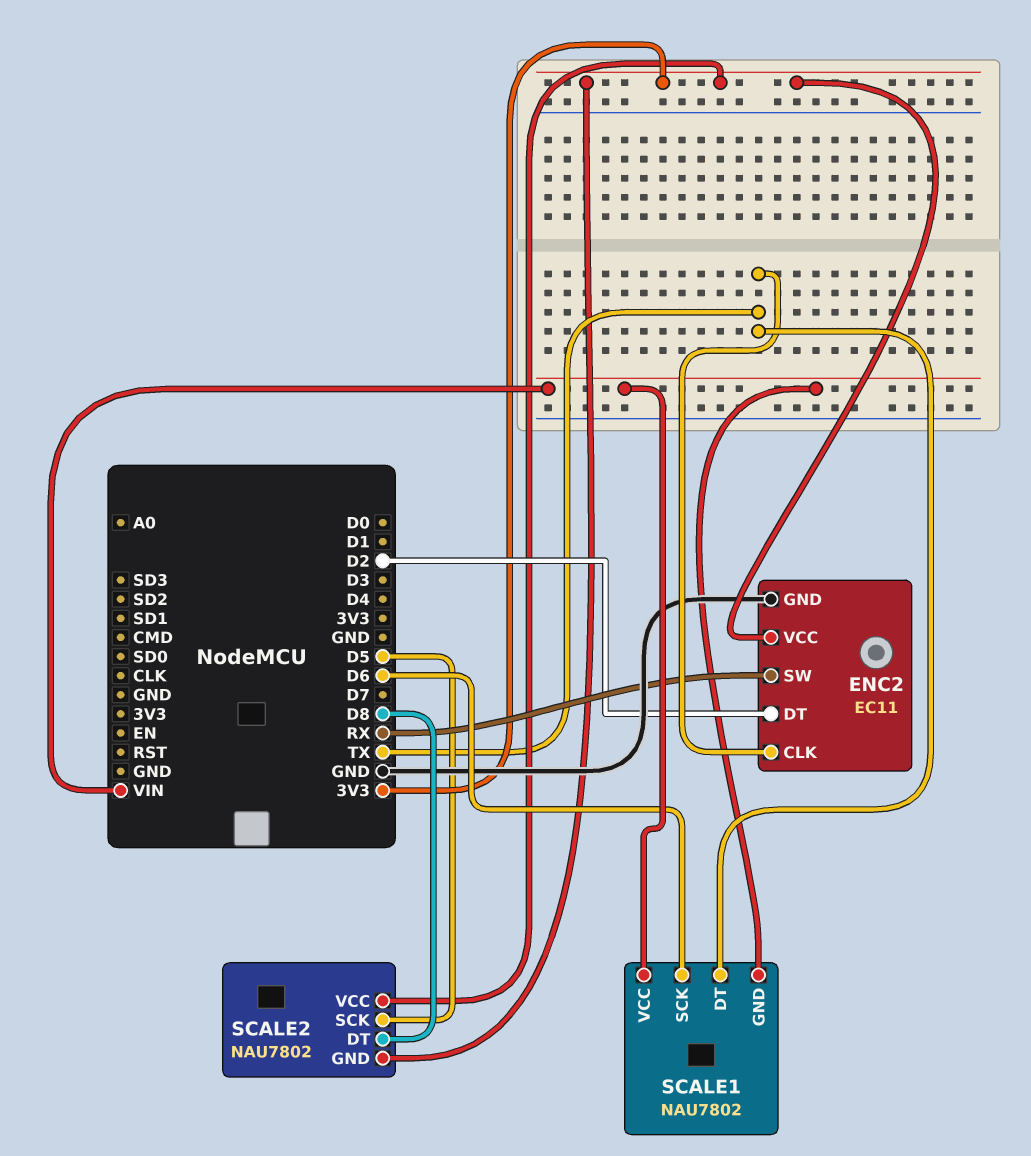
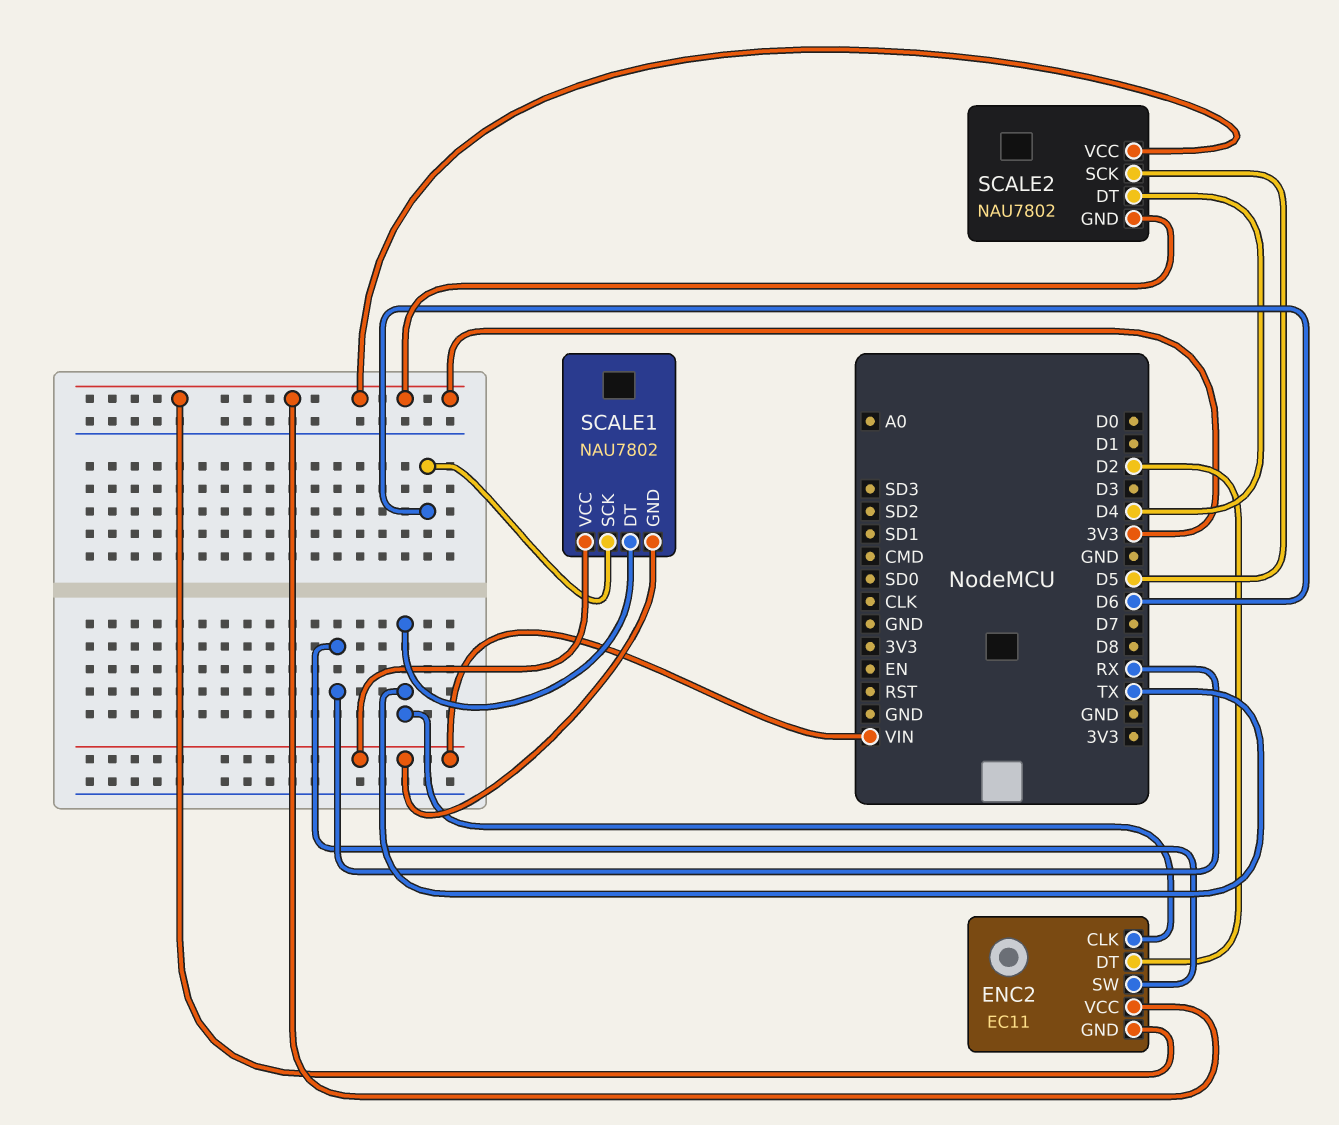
ENC2 pin GND: GND -> 3V3
SCALE2 pin DT: D8 -> D4

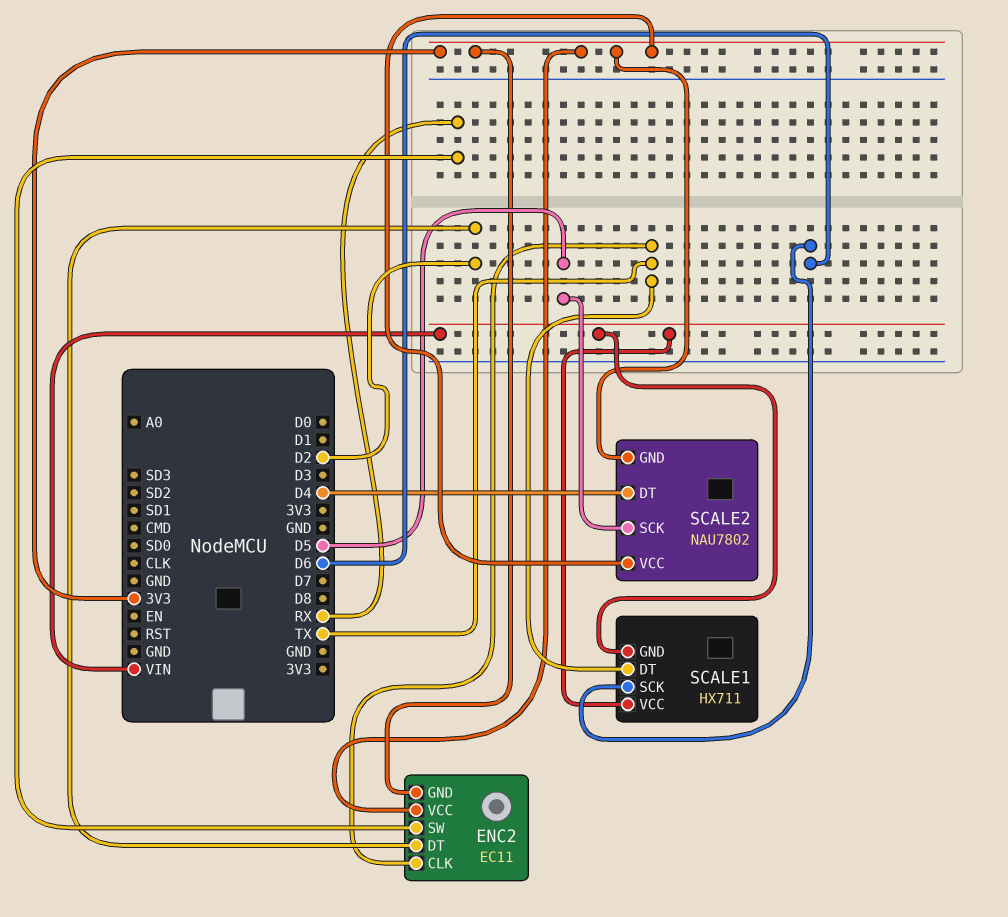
SCALE1: NAU7802 -> HX711

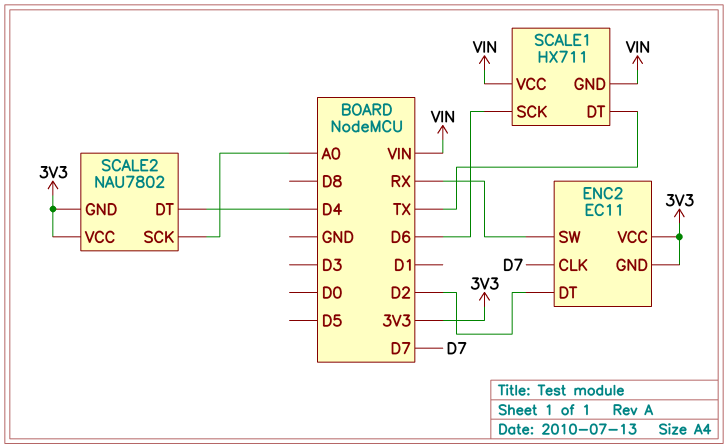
ENC2 pin CLK: TX -> D7
SCALE2 pin SCK: D5 -> A0

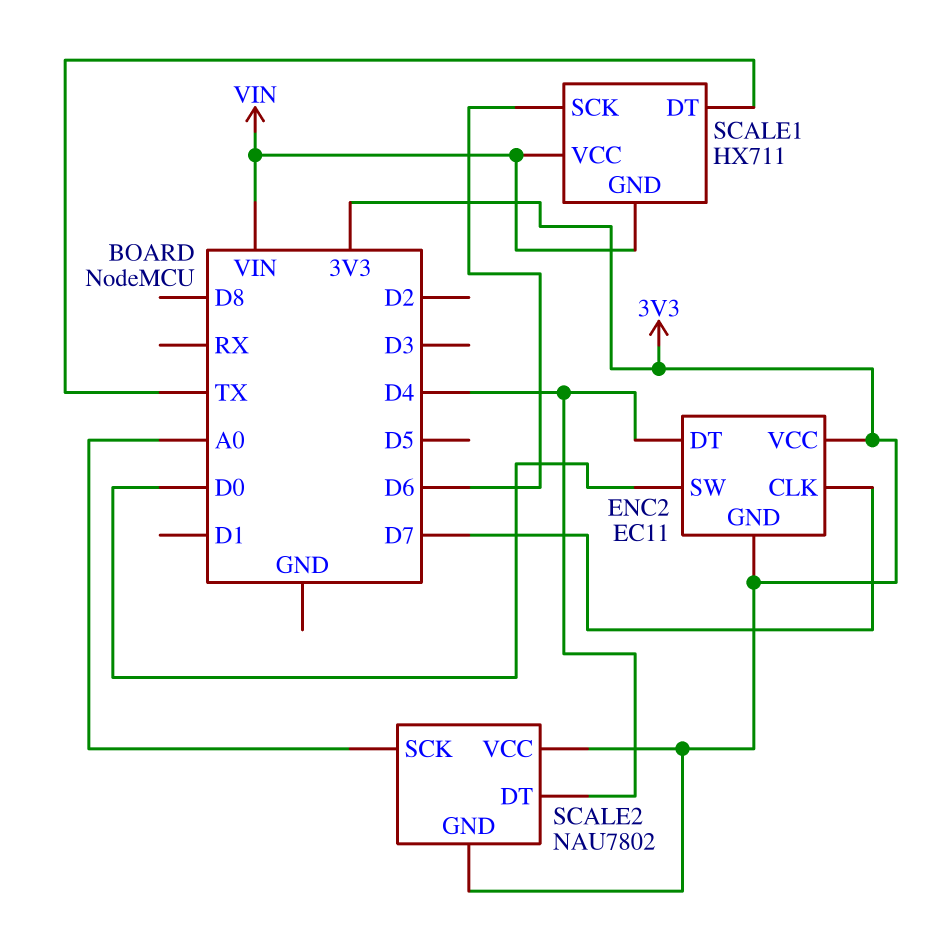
ENC2 pin DT: D2 -> D4
ENC2 pin SW: RX -> D0

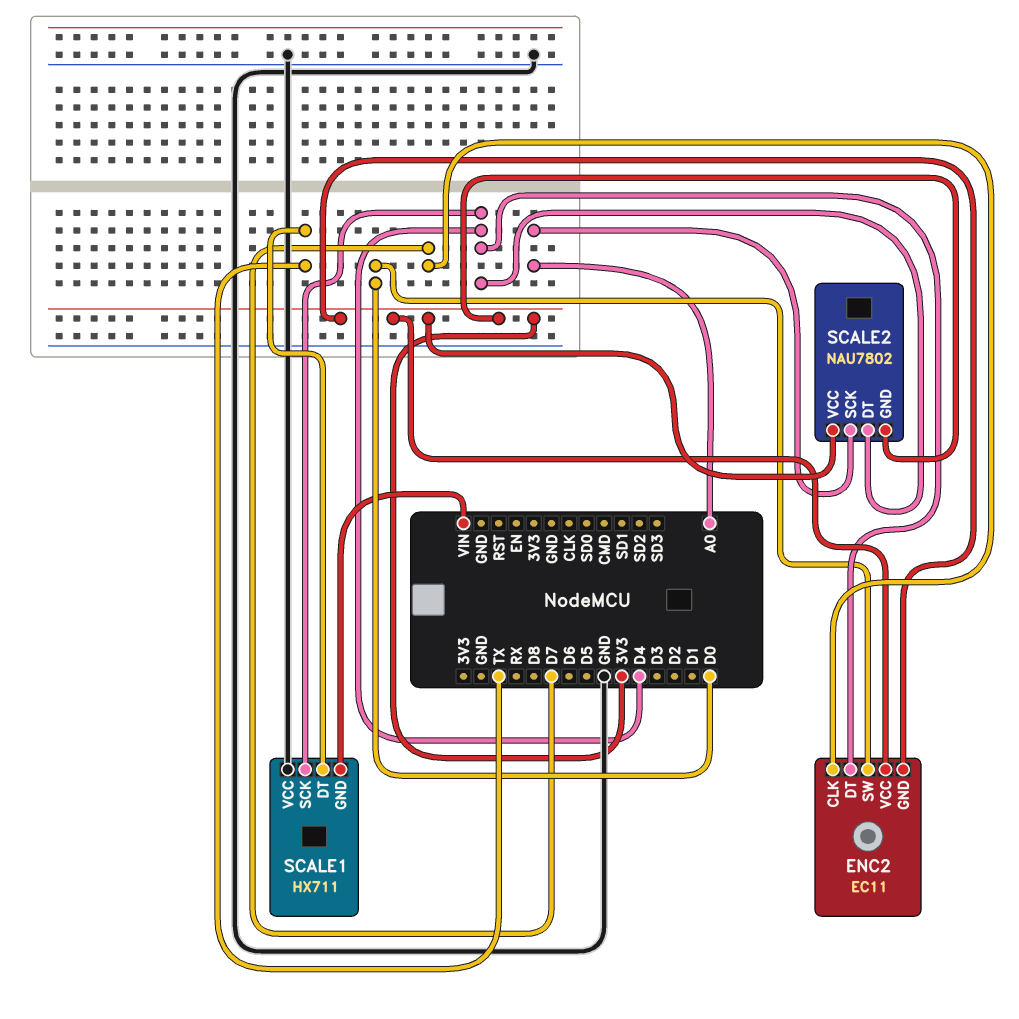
SCALE1 pin SCK: D6 -> D4
SCALE1 pin VCC: VIN -> GND

